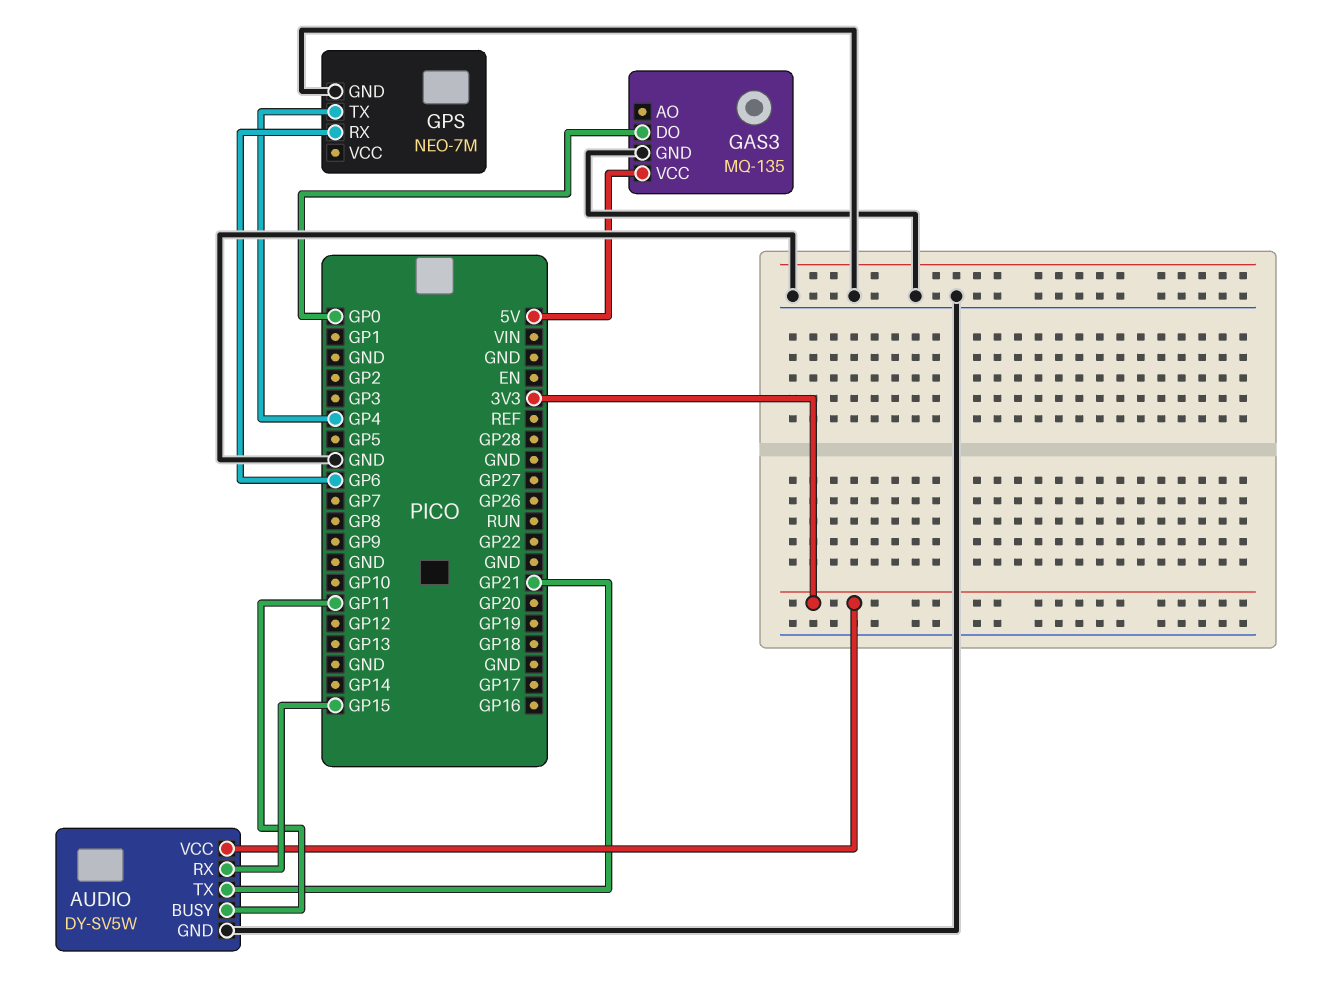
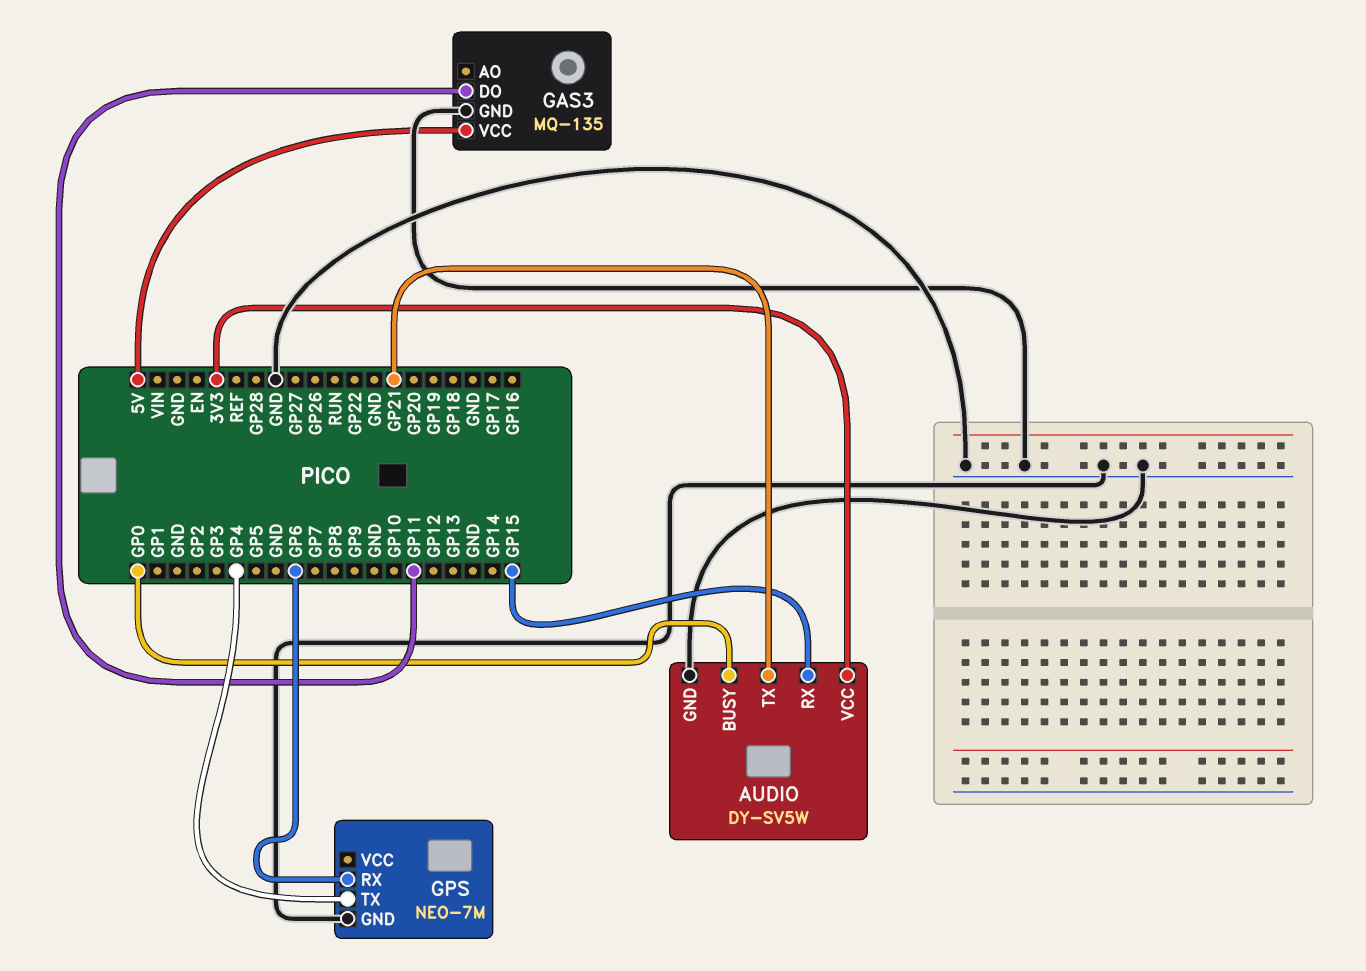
AUDIO pin BUSY: GP11 -> GP0
GAS3 pin DO: GP0 -> GP11

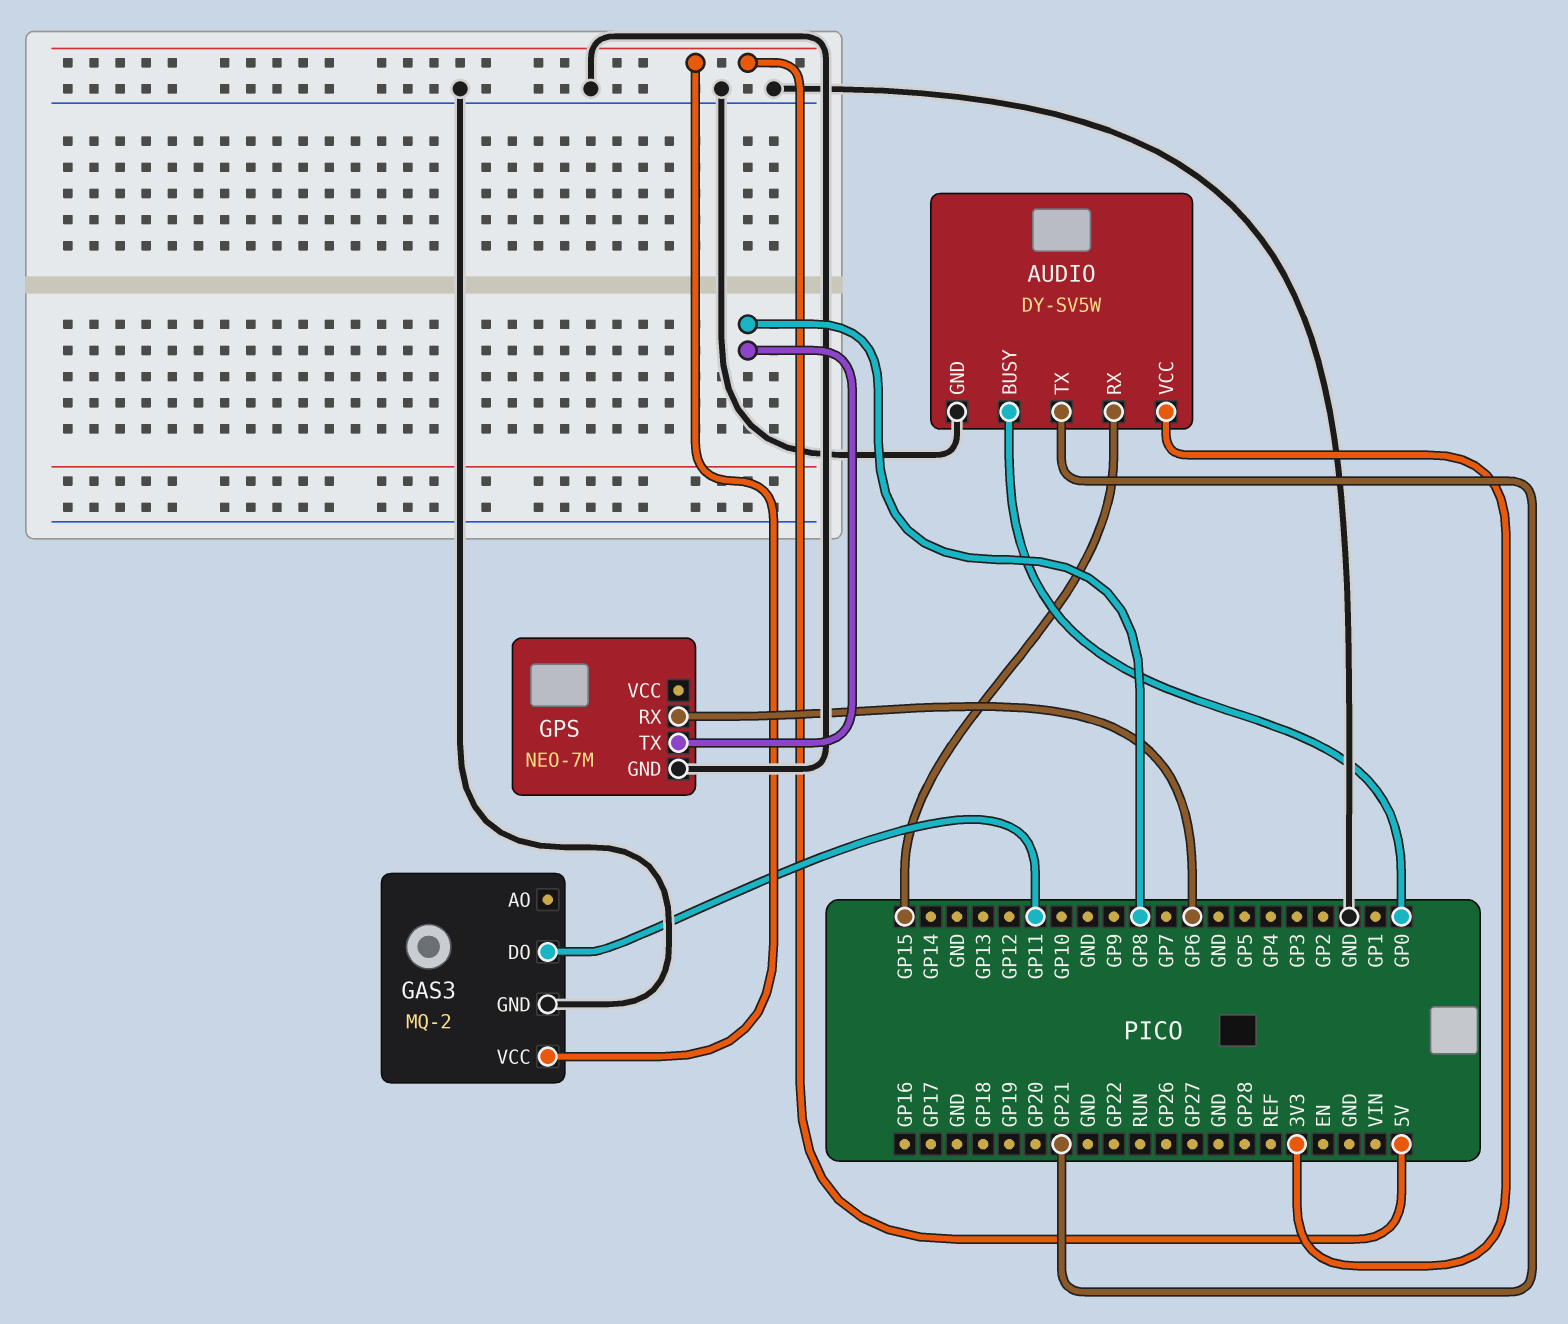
GAS3: MQ-135 -> MQ-2
GPS pin TX: GP4 -> GP8

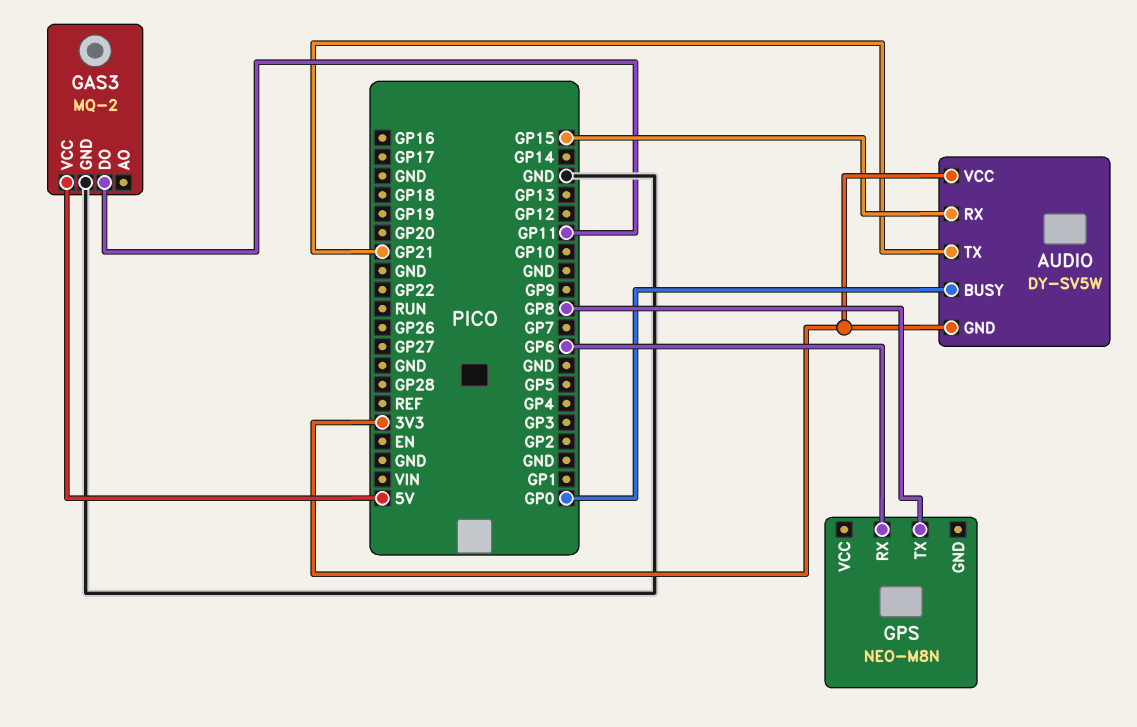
AUDIO pin GND: GND -> 3V3
GPS: NEO-7M -> NEO-M8N
GPS pin GND: GND -> none

